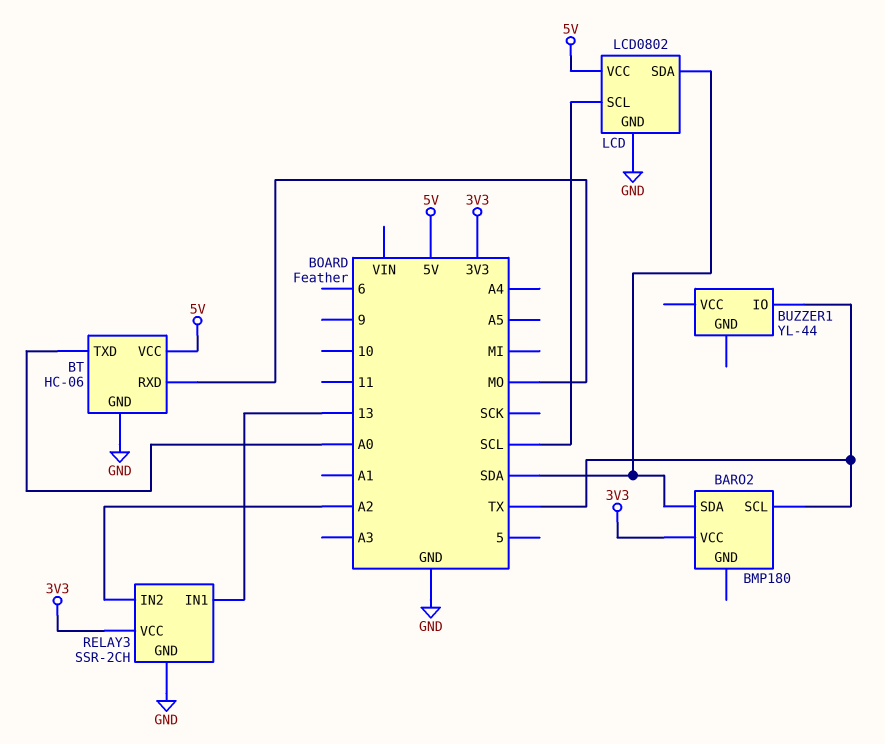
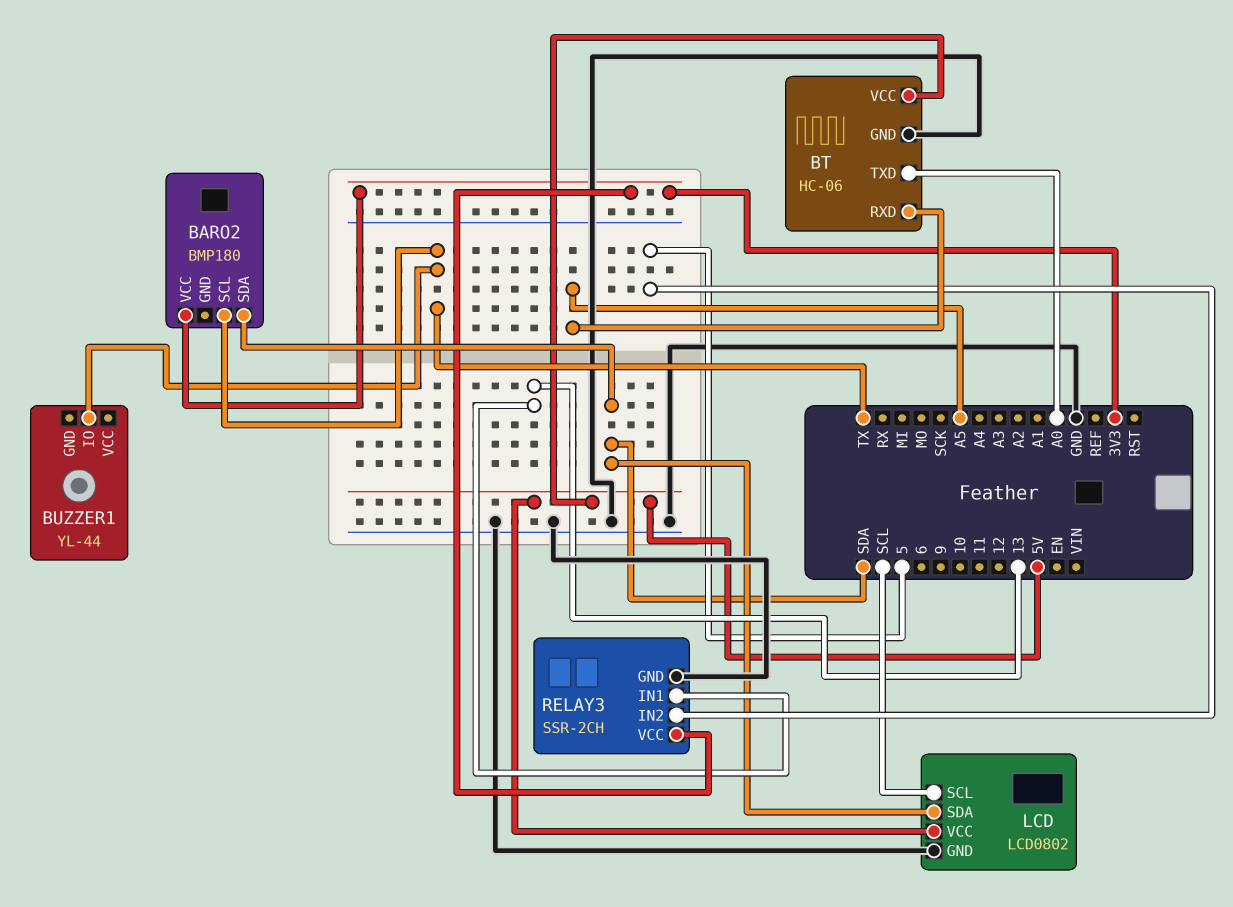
BT pin RXD: MO -> A5
RELAY3 pin IN2: A2 -> 5

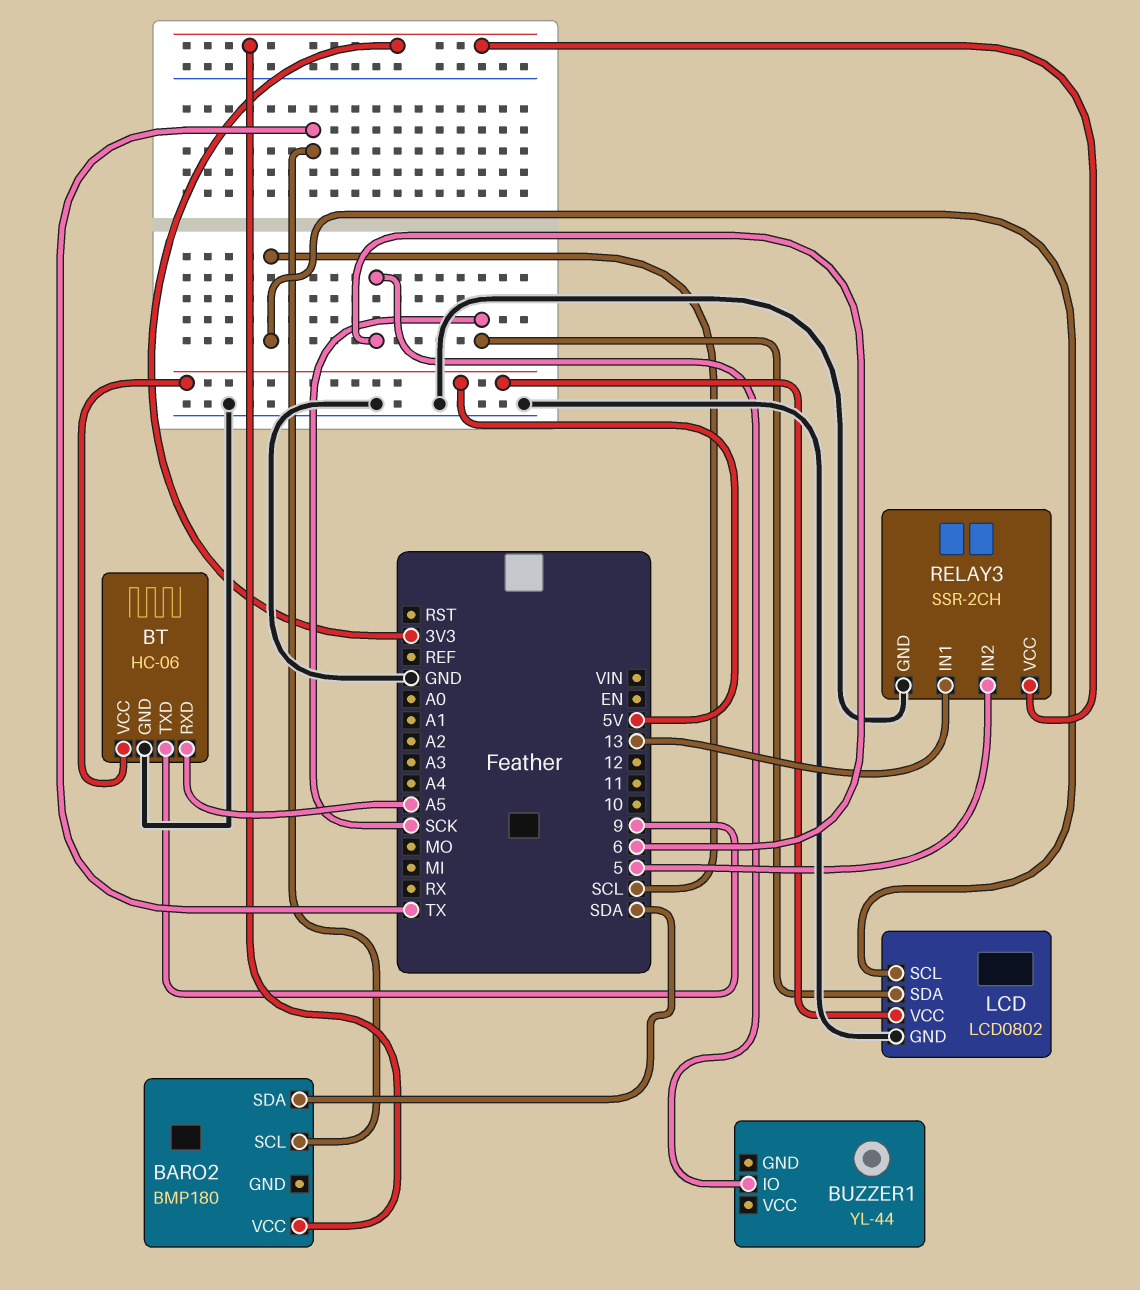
BT pin TXD: A0 -> 9
BUZZER1 pin IO: TX -> 6
LCD pin SDA: SDA -> SCK

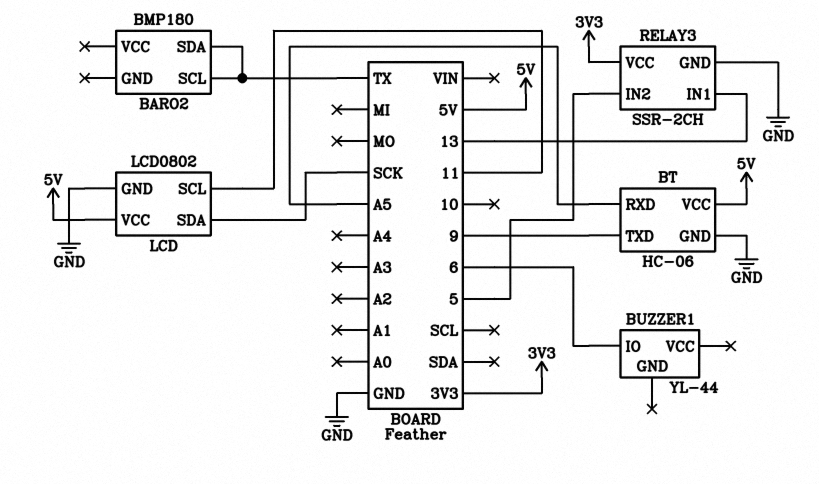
BARO2 pin SDA: SDA -> TX
BARO2 pin VCC: 3V3 -> none
LCD pin SCL: SCL -> 11

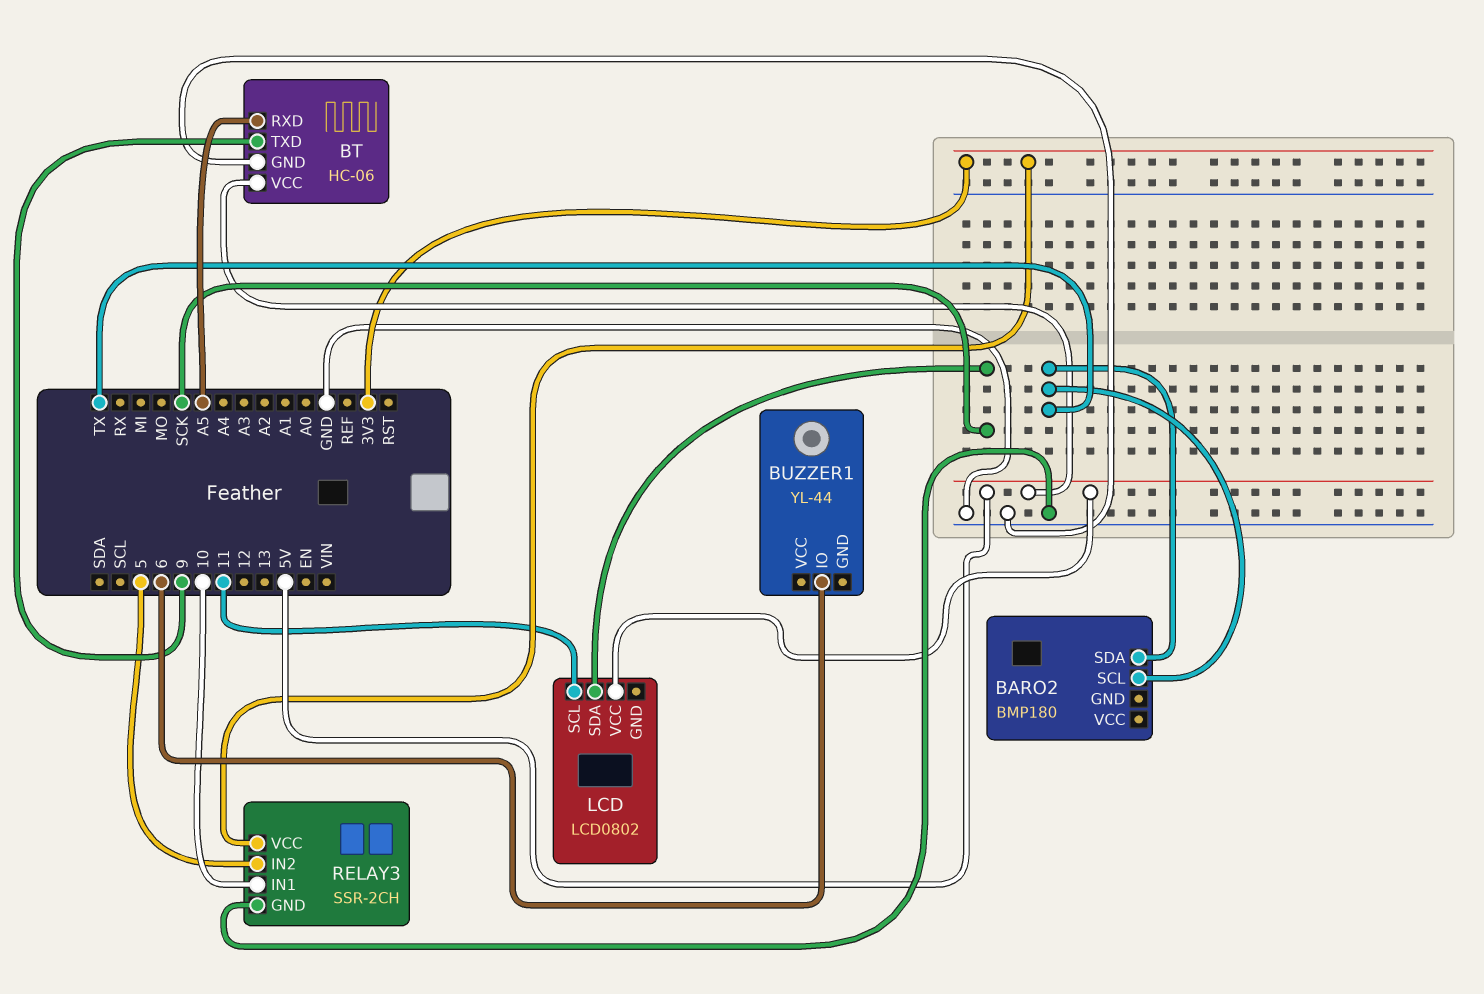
LCD pin GND: GND -> none
RELAY3 pin IN1: 13 -> 10

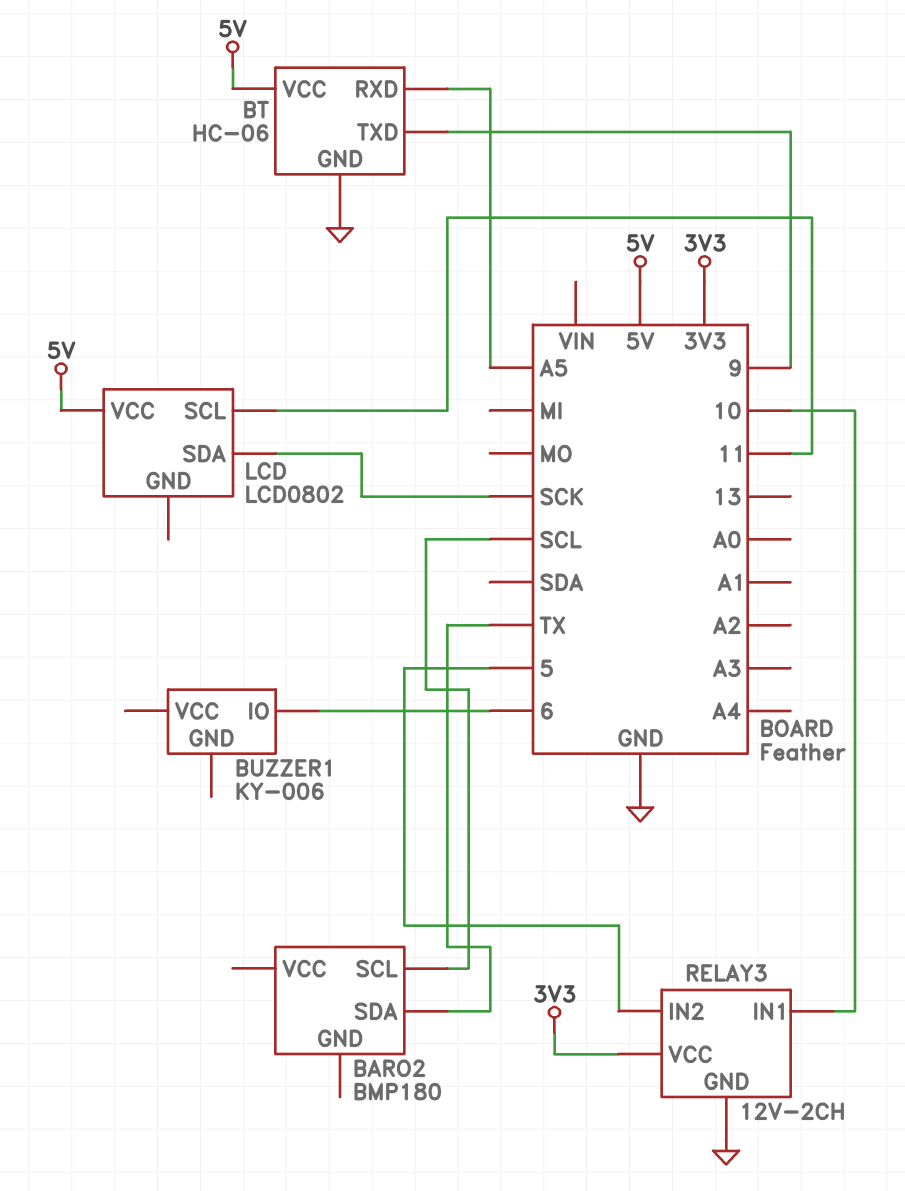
BARO2 pin SCL: TX -> SCL
BUZZER1: YL-44 -> KY-006
RELAY3: SSR-2CH -> 12V-2CH

